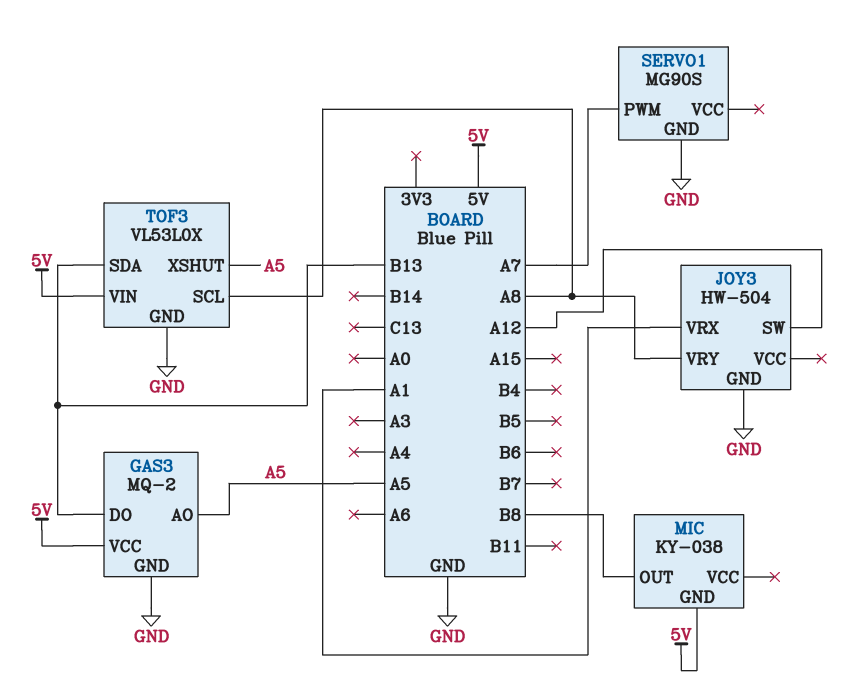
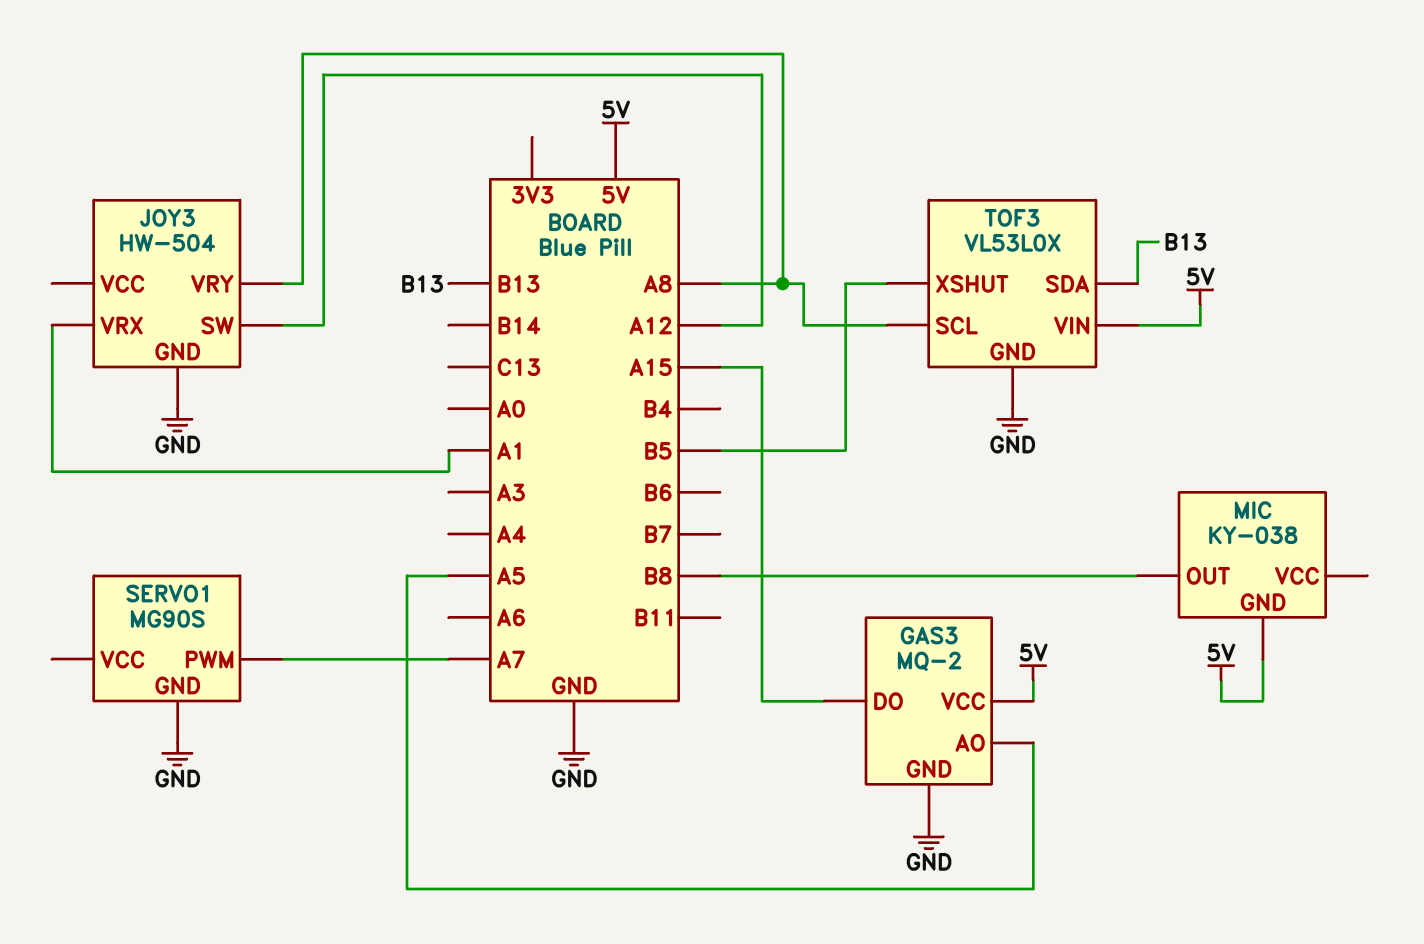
GAS3 pin DO: B13 -> A15
TOF3 pin XSHUT: A5 -> B5

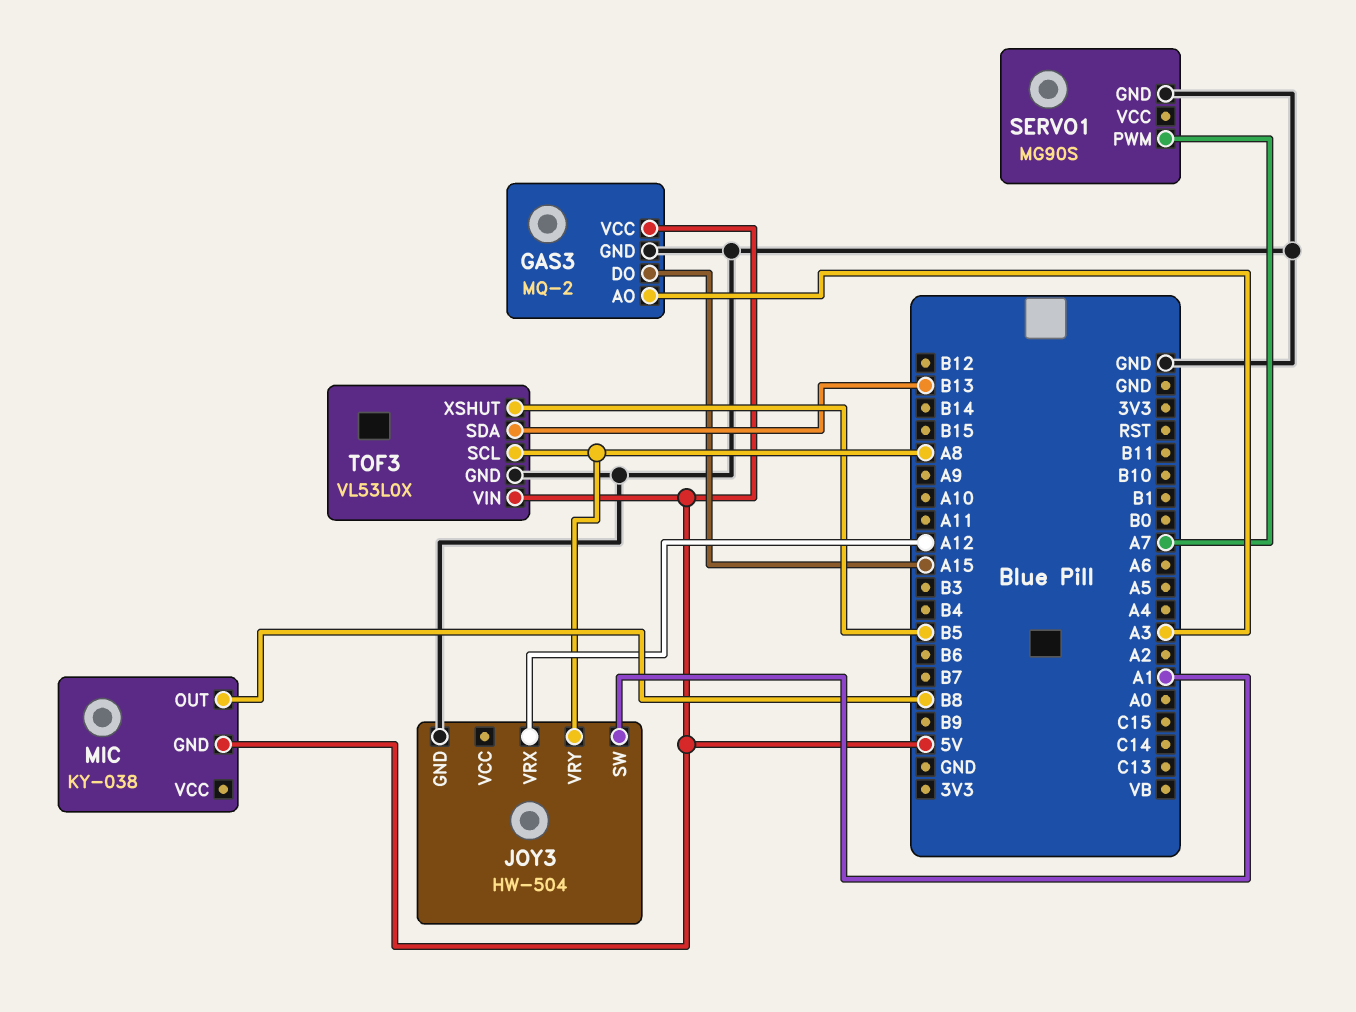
GAS3 pin AO: A5 -> A3
JOY3 pin SW: A12 -> A1
JOY3 pin VRX: A1 -> A12

